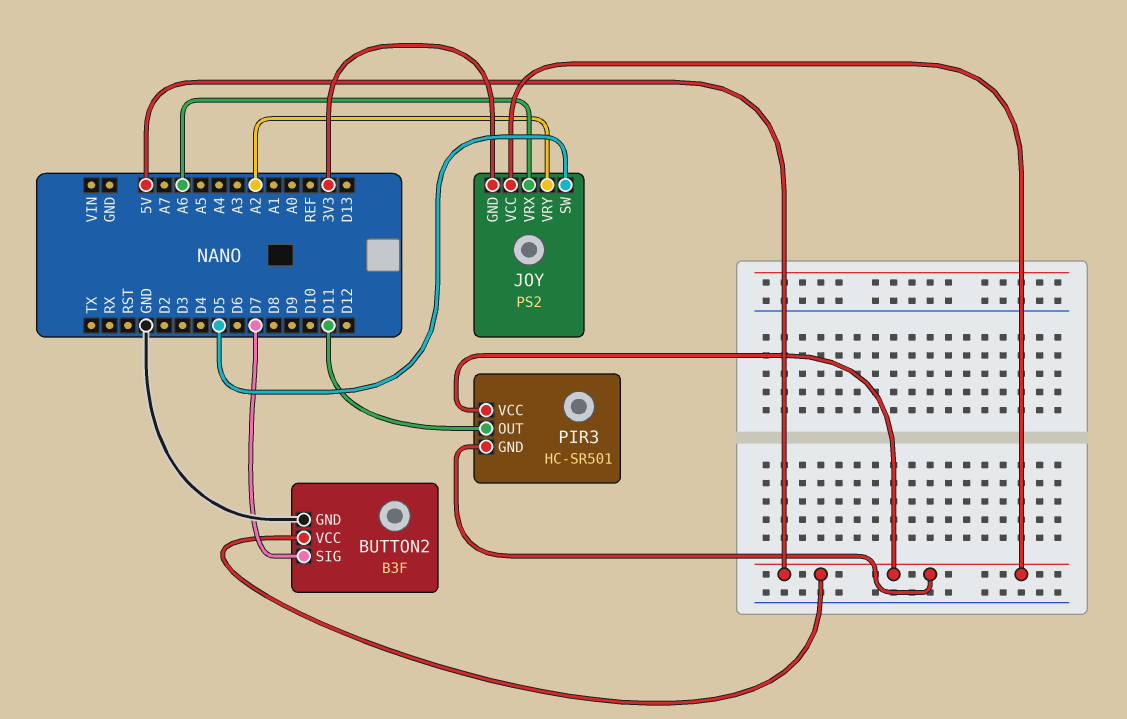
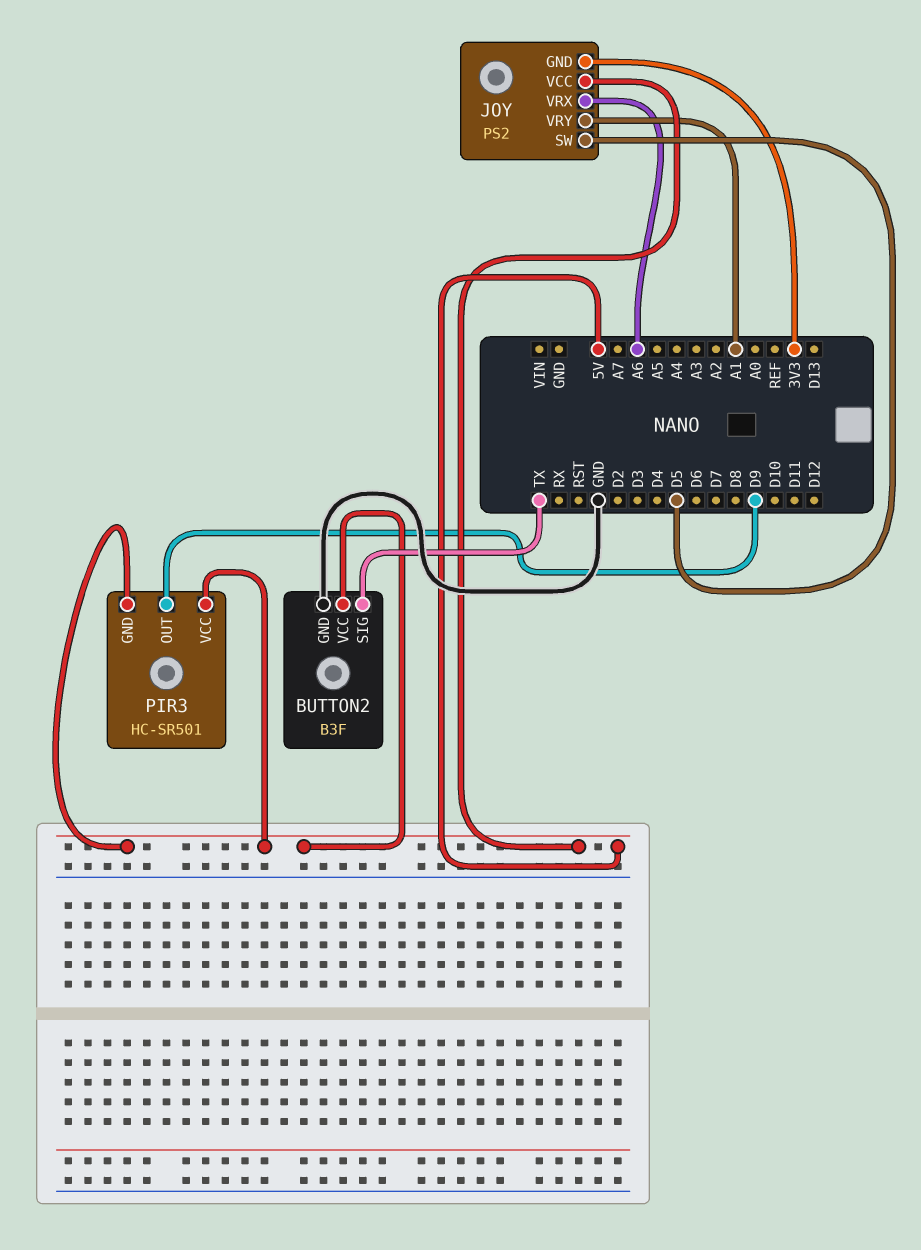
BUTTON2 pin SIG: D7 -> TX
JOY pin VRY: A2 -> A1
PIR3 pin OUT: D11 -> D9

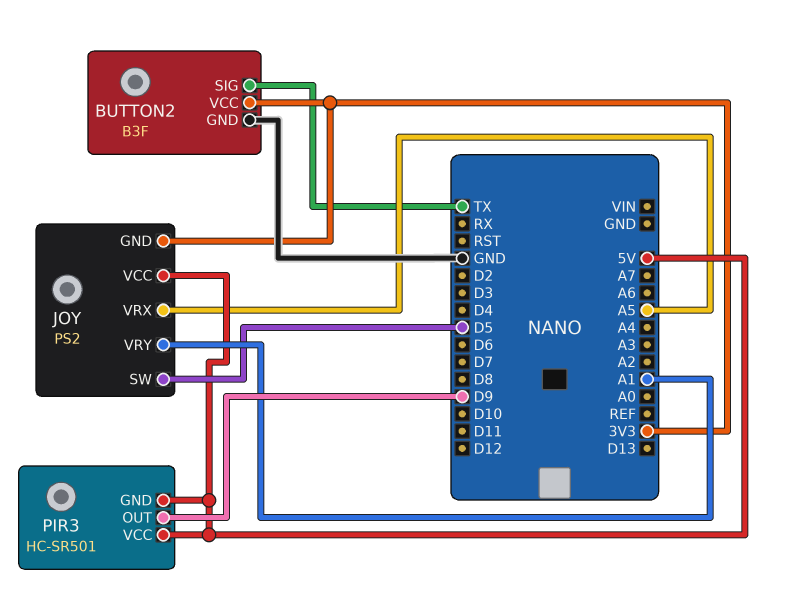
BUTTON2 pin VCC: 5V -> 3V3
JOY pin VRX: A6 -> A5

